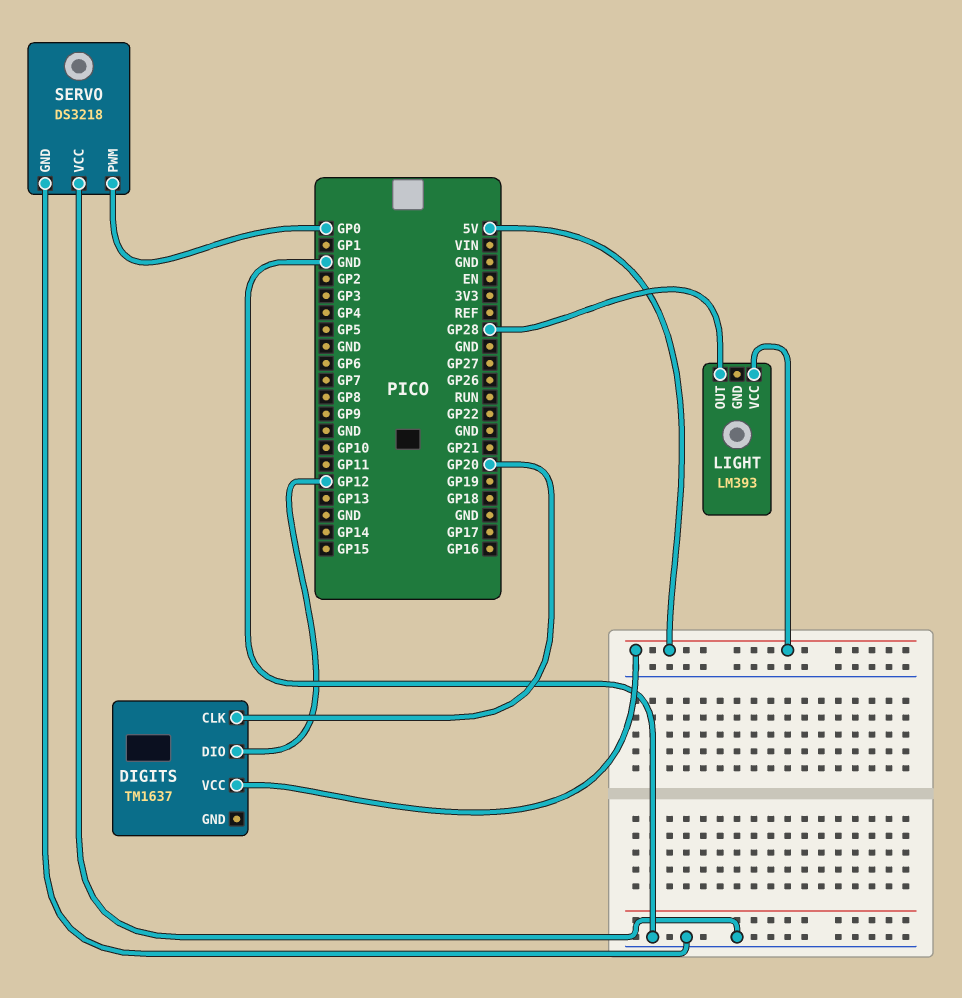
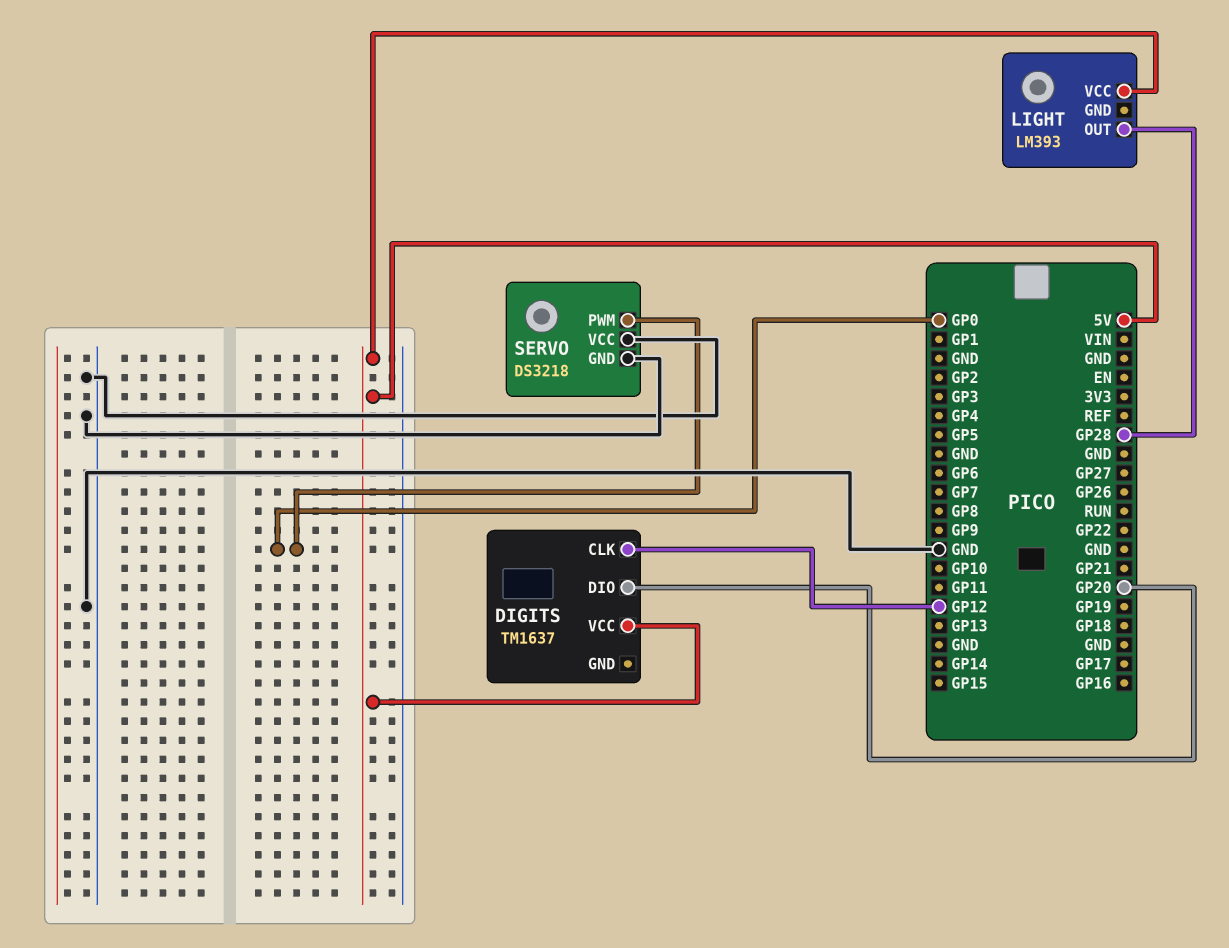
DIGITS pin CLK: GP20 -> GP12
DIGITS pin DIO: GP12 -> GP20

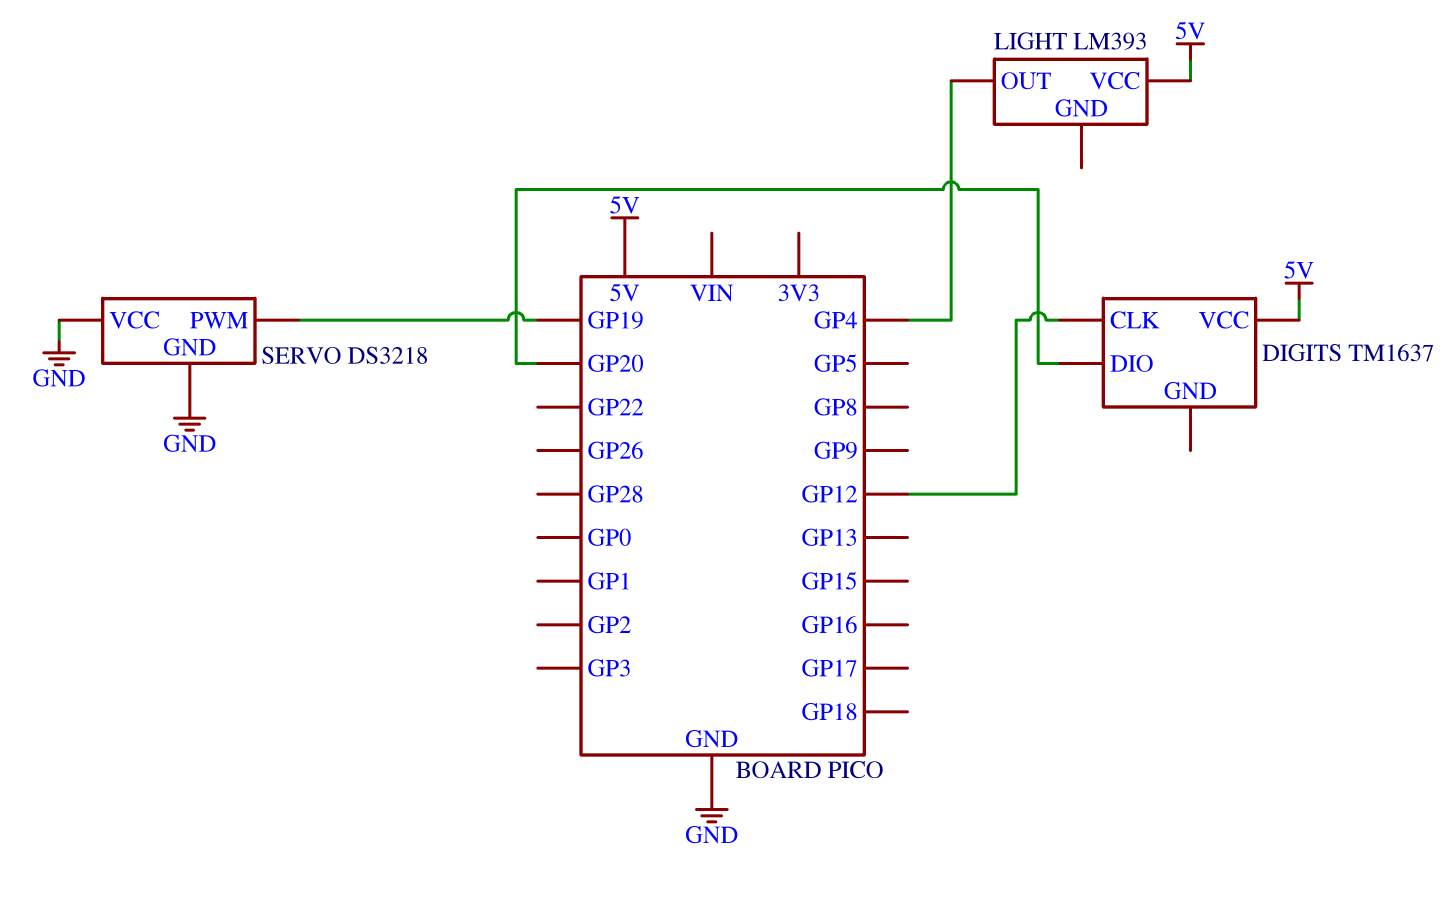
LIGHT pin OUT: GP28 -> GP4
SERVO pin PWM: GP0 -> GP19

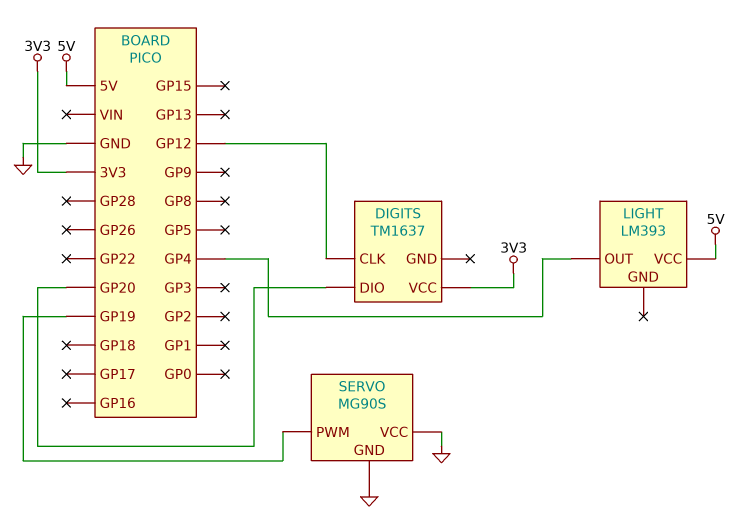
DIGITS pin VCC: 5V -> 3V3
SERVO: DS3218 -> MG90S

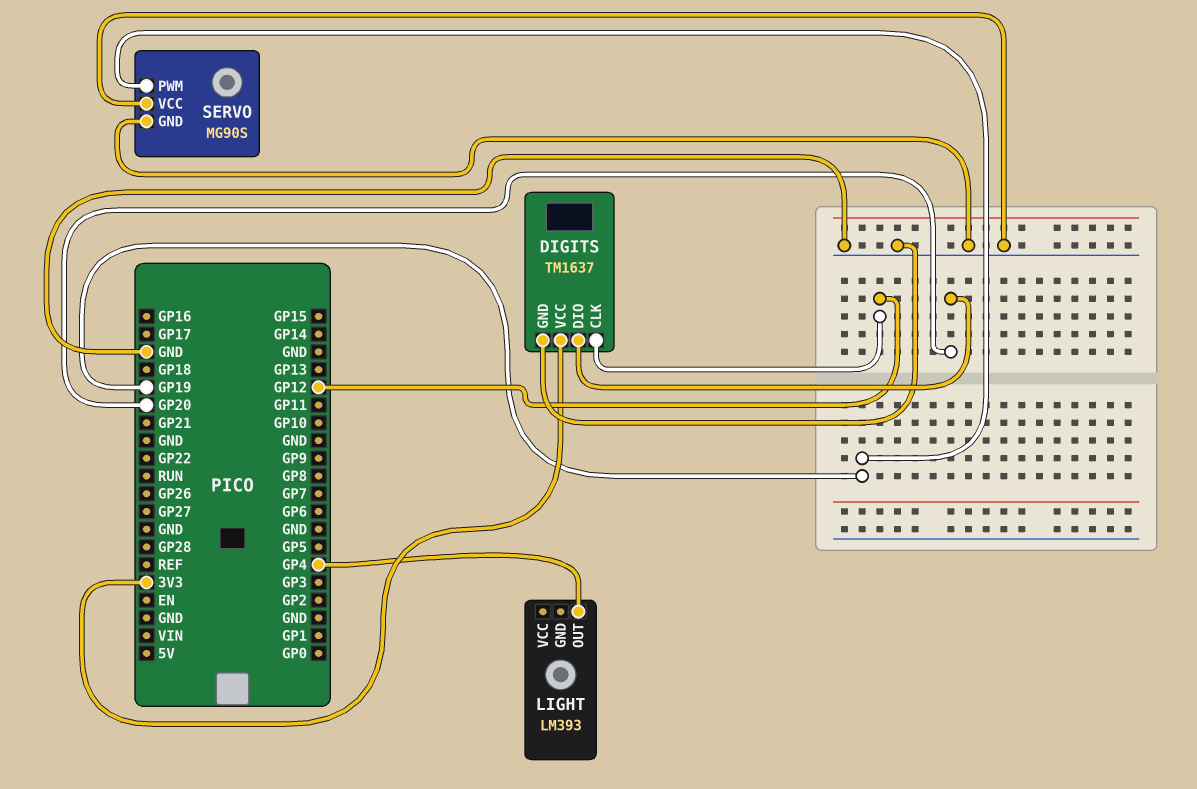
DIGITS pin GND: none -> GND
LIGHT pin VCC: 5V -> none

